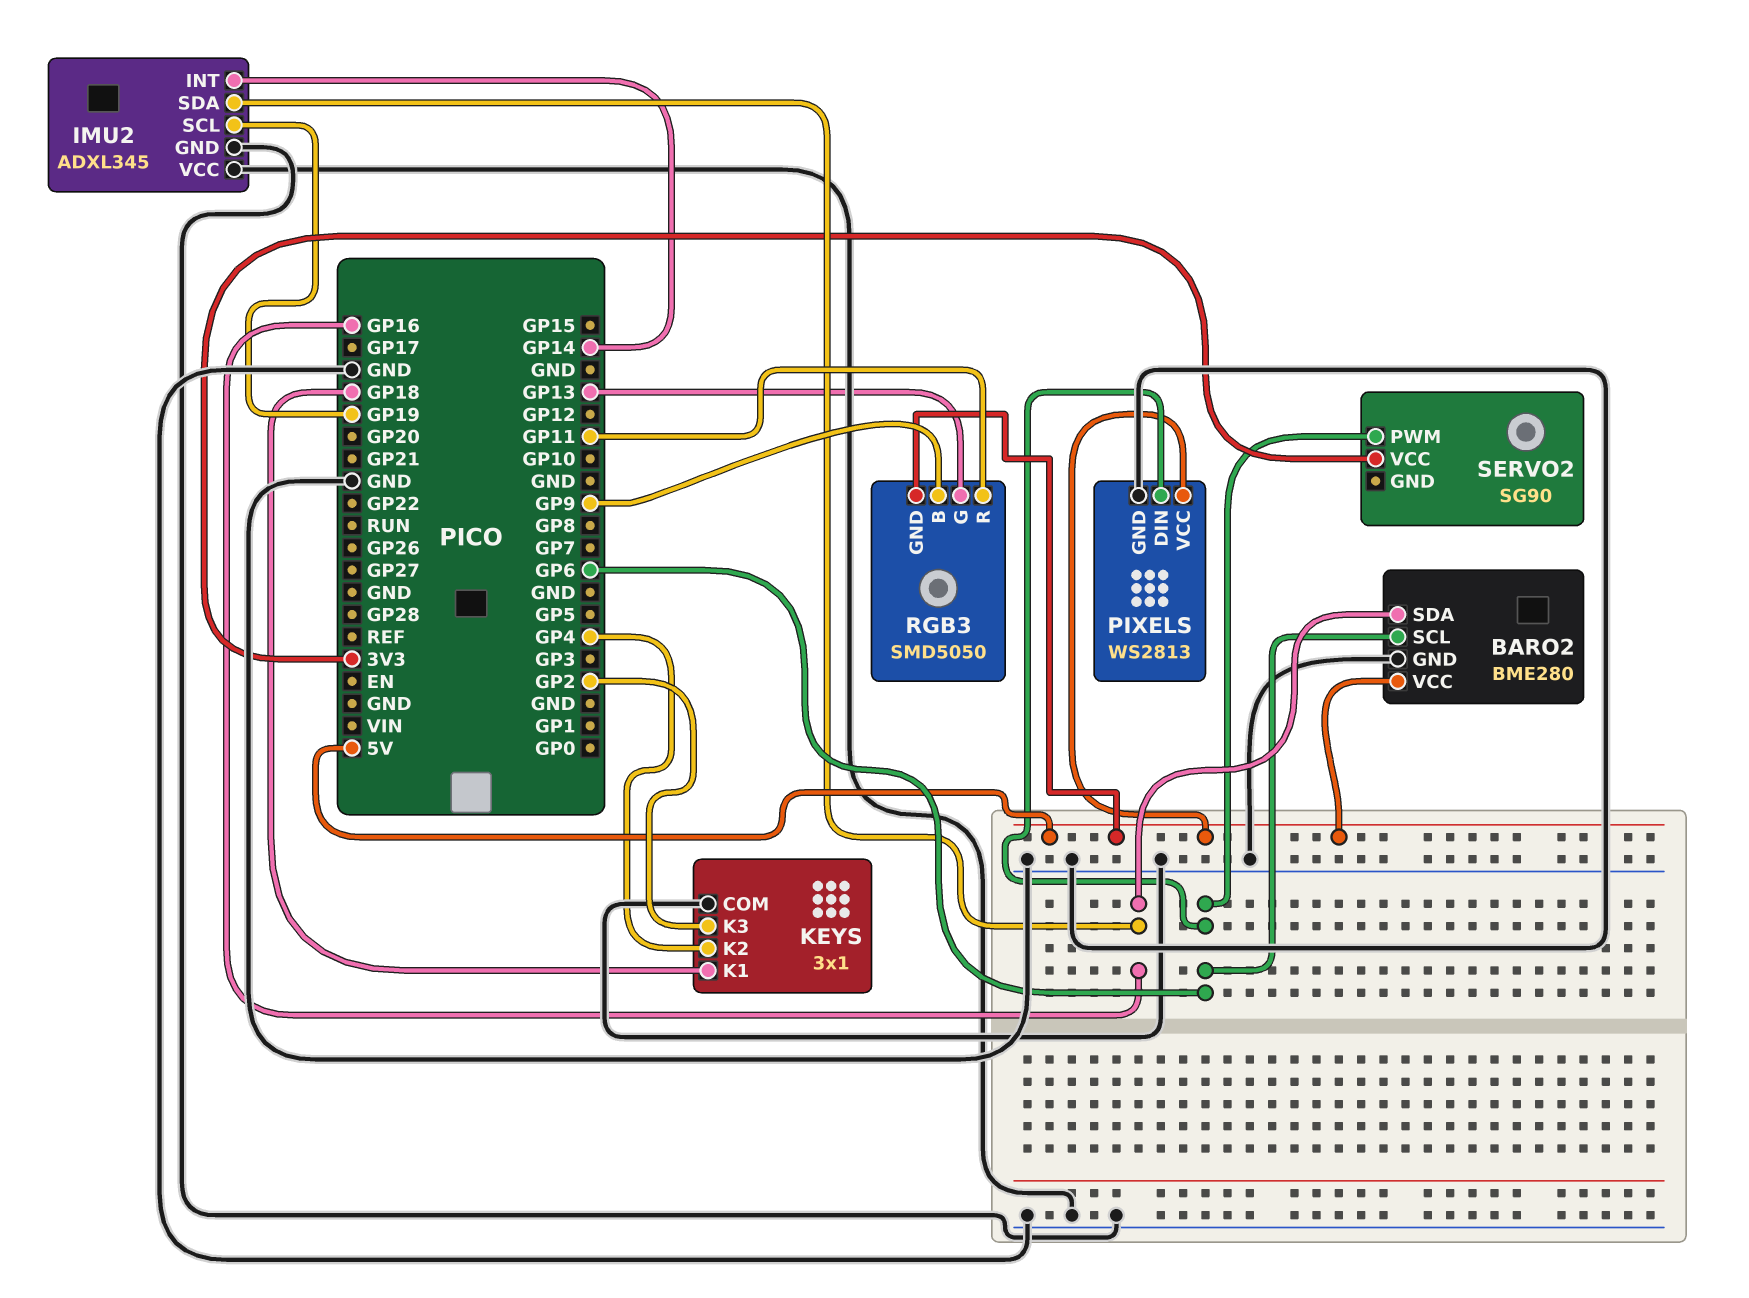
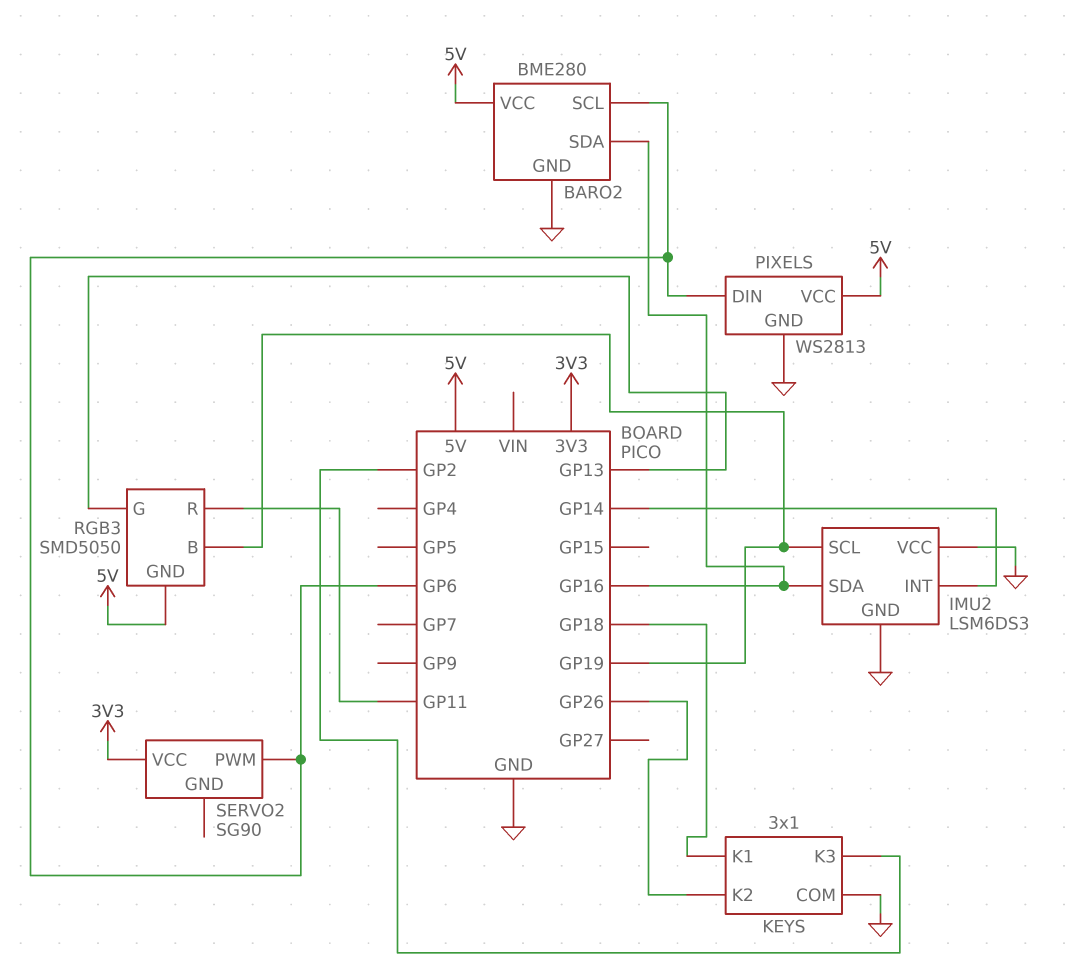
IMU2: ADXL345 -> LSM6DS3
KEYS pin K2: GP4 -> GP26
RGB3 pin B: GP9 -> GP19

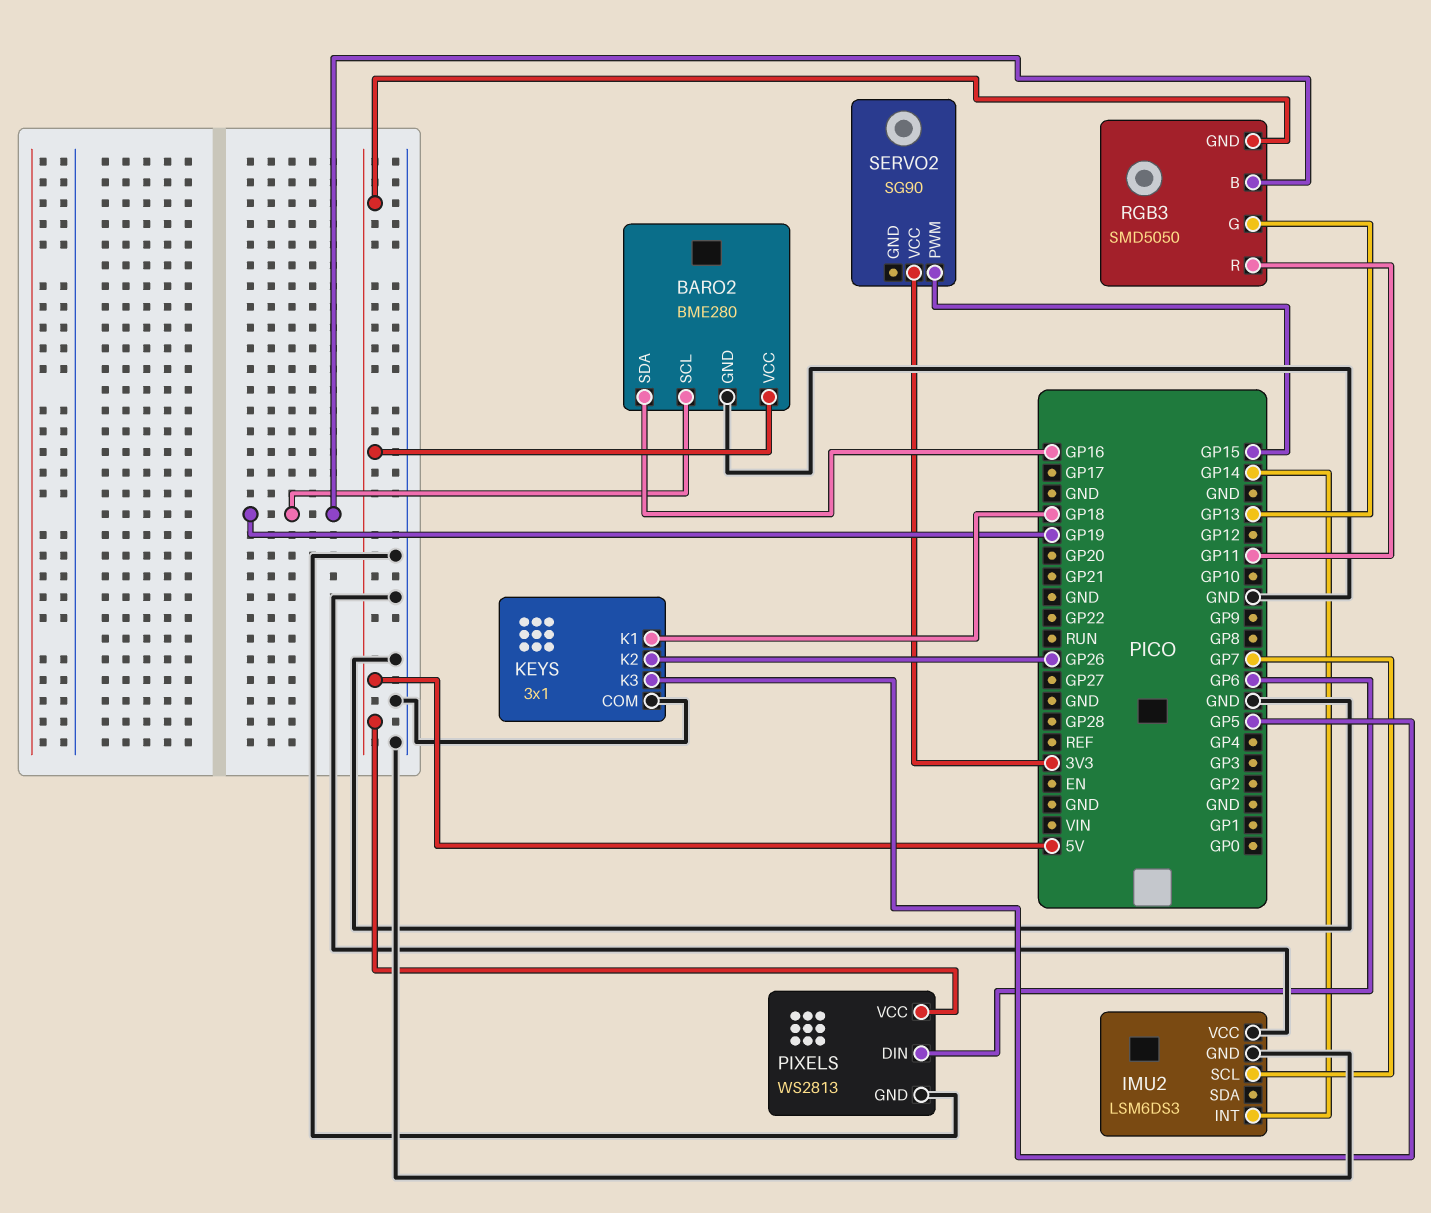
BARO2 pin SCL: GP6 -> GP19
IMU2 pin SCL: GP19 -> GP7
IMU2 pin SDA: GP16 -> none
KEYS pin K3: GP2 -> GP5
SERVO2 pin PWM: GP6 -> GP15

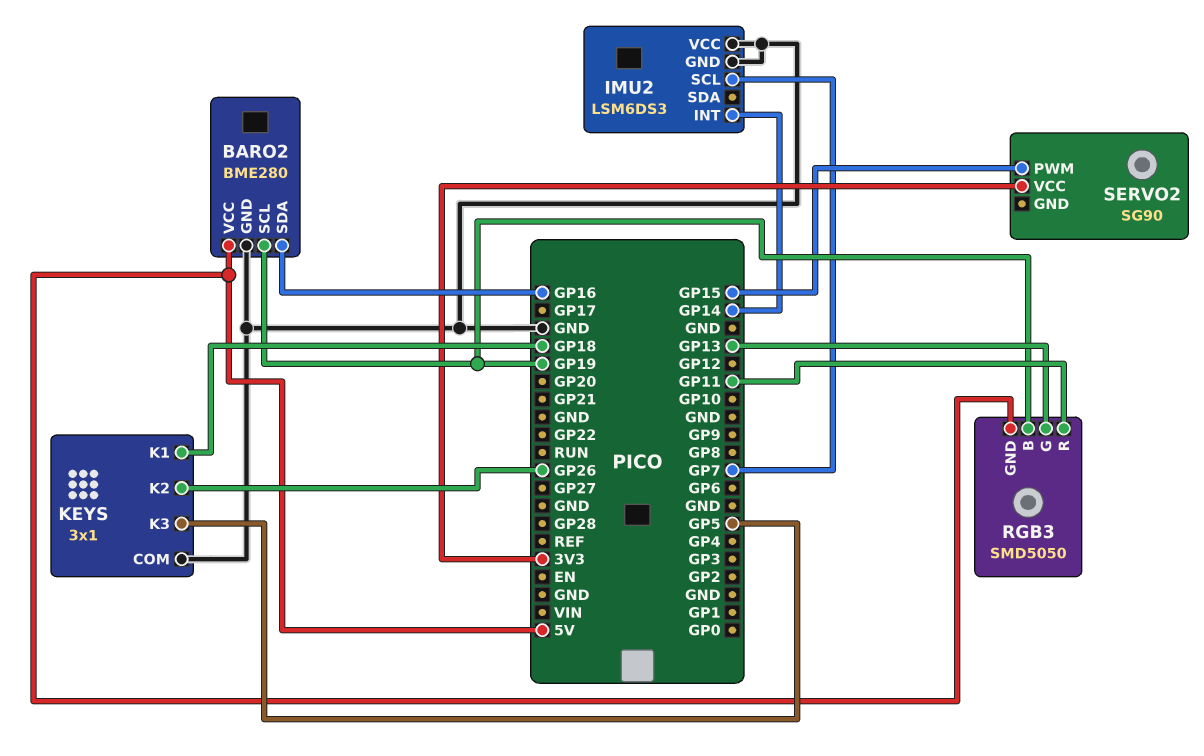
PIXELS: WS2813 -> none
PIXELS pin DIN: GP6 -> none
PIXELS pin GND: GND -> none
PIXELS pin VCC: 5V -> none

